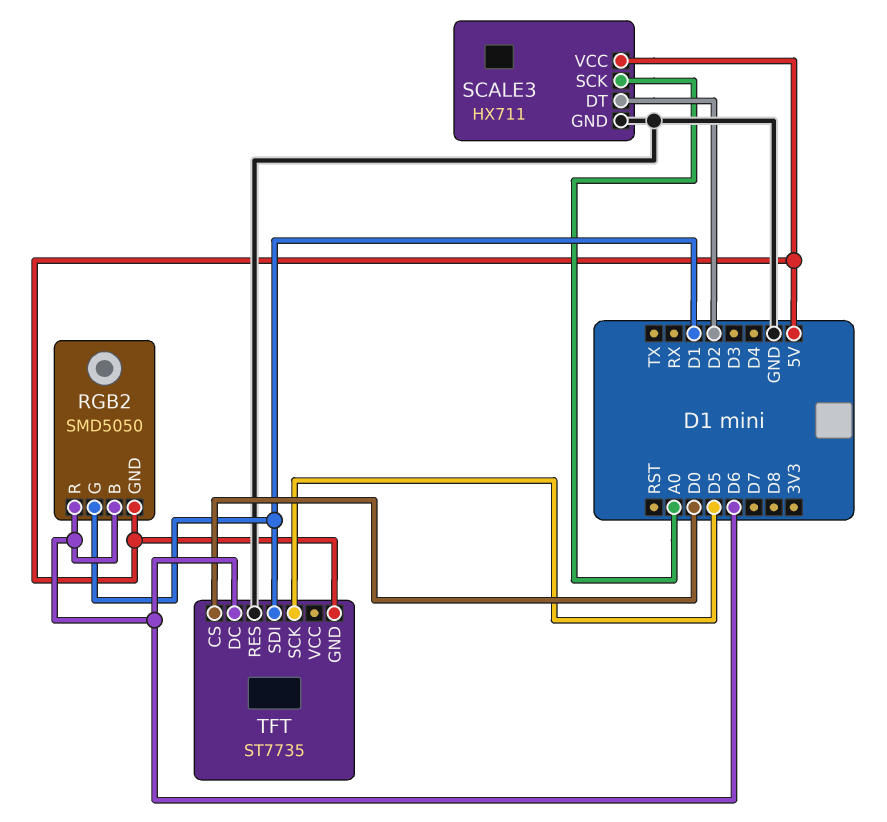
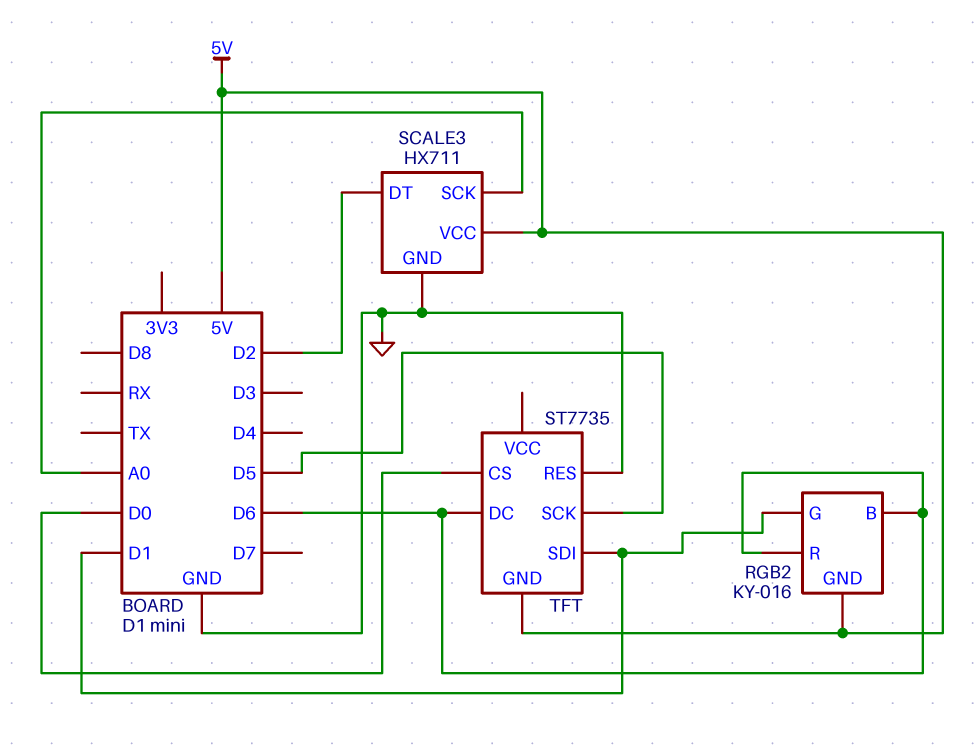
RGB2: SMD5050 -> KY-016

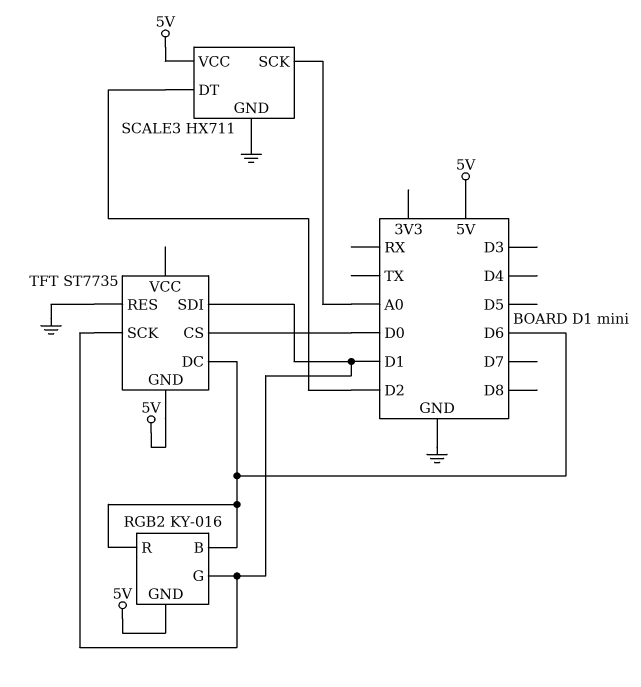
TFT pin SCK: D5 -> D1

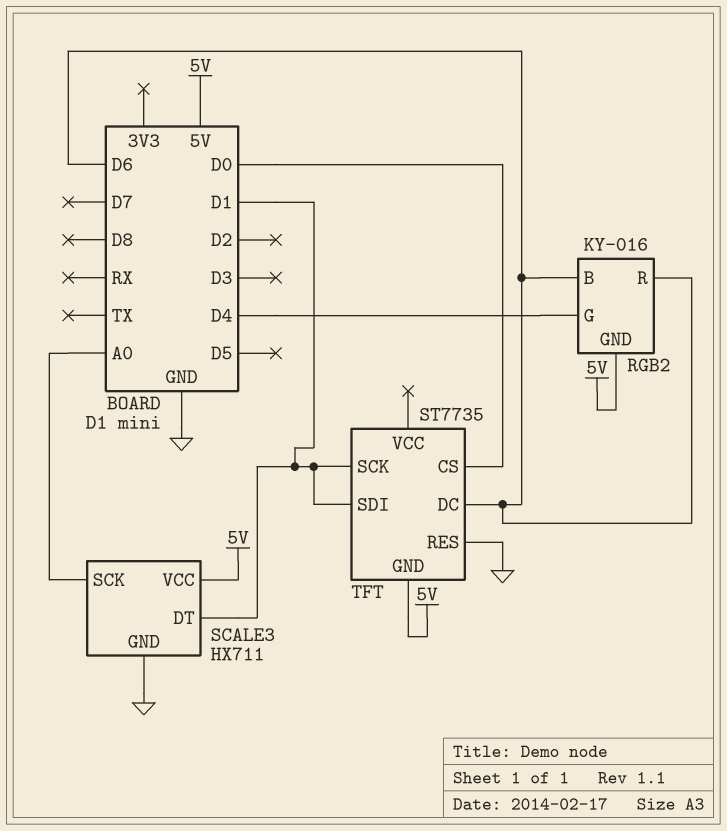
RGB2 pin G: D1 -> D4
SCALE3 pin DT: D2 -> D1

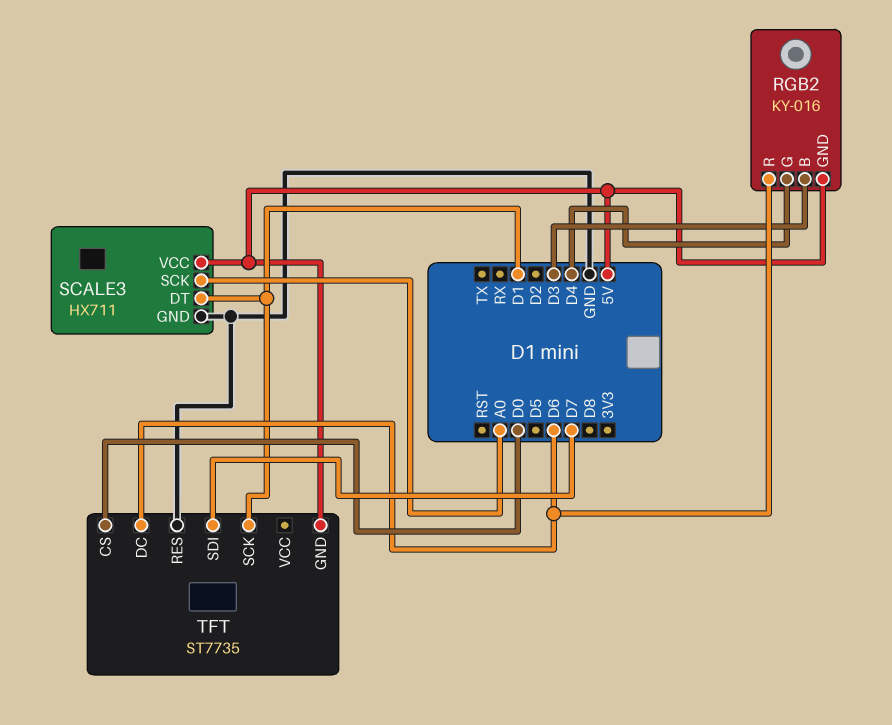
RGB2 pin B: D6 -> D3
TFT pin SDI: D1 -> D7

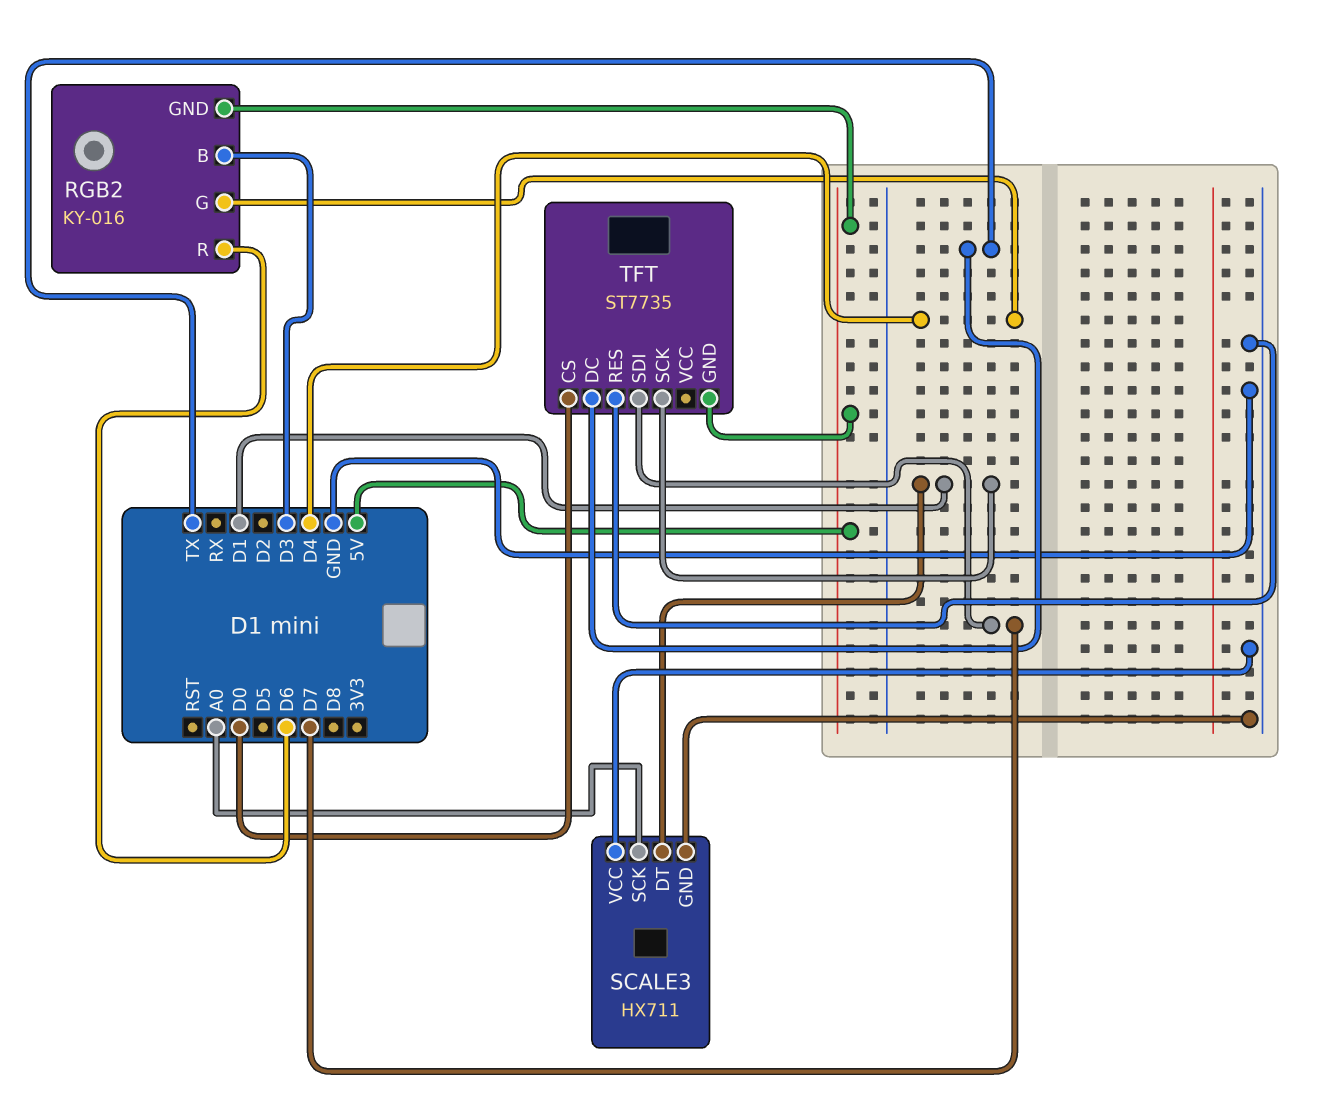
SCALE3 pin VCC: 5V -> GND
TFT pin DC: D6 -> TX

